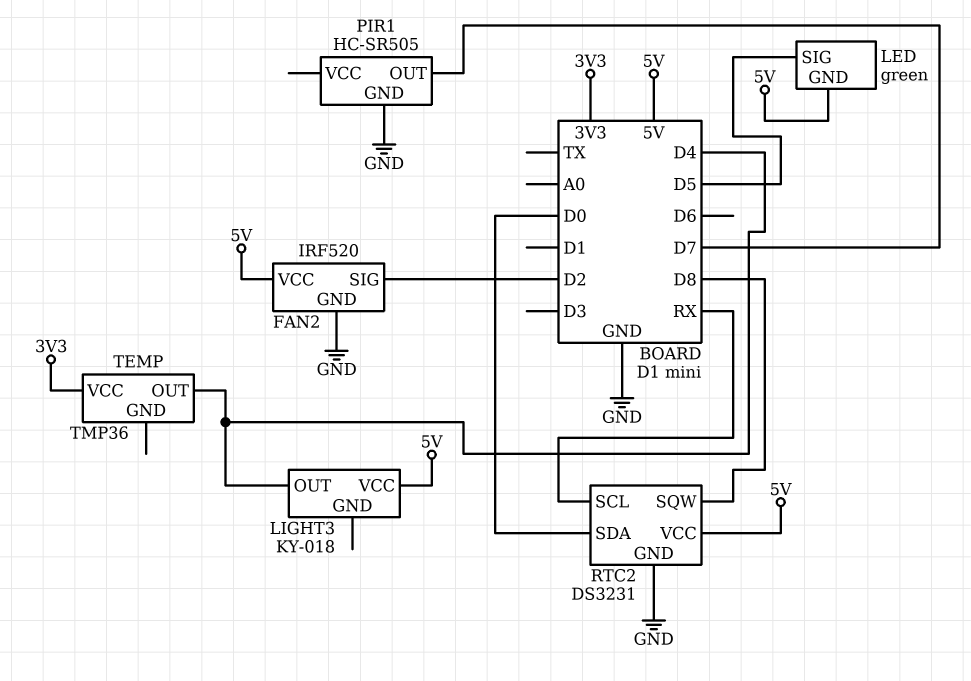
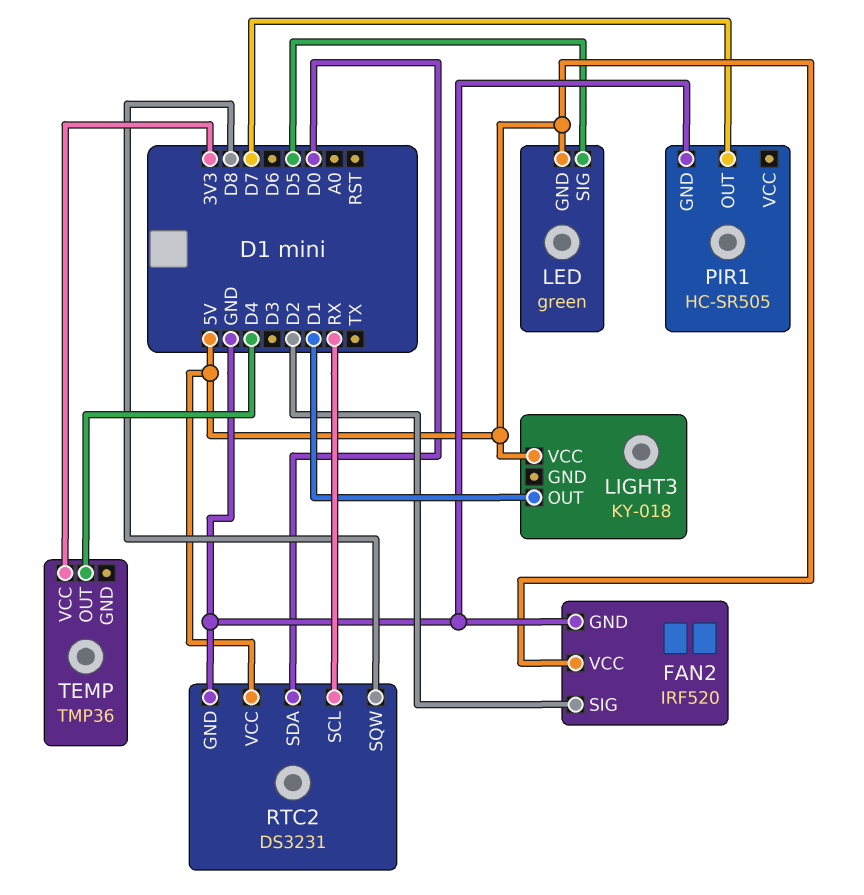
LIGHT3 pin OUT: D4 -> D1

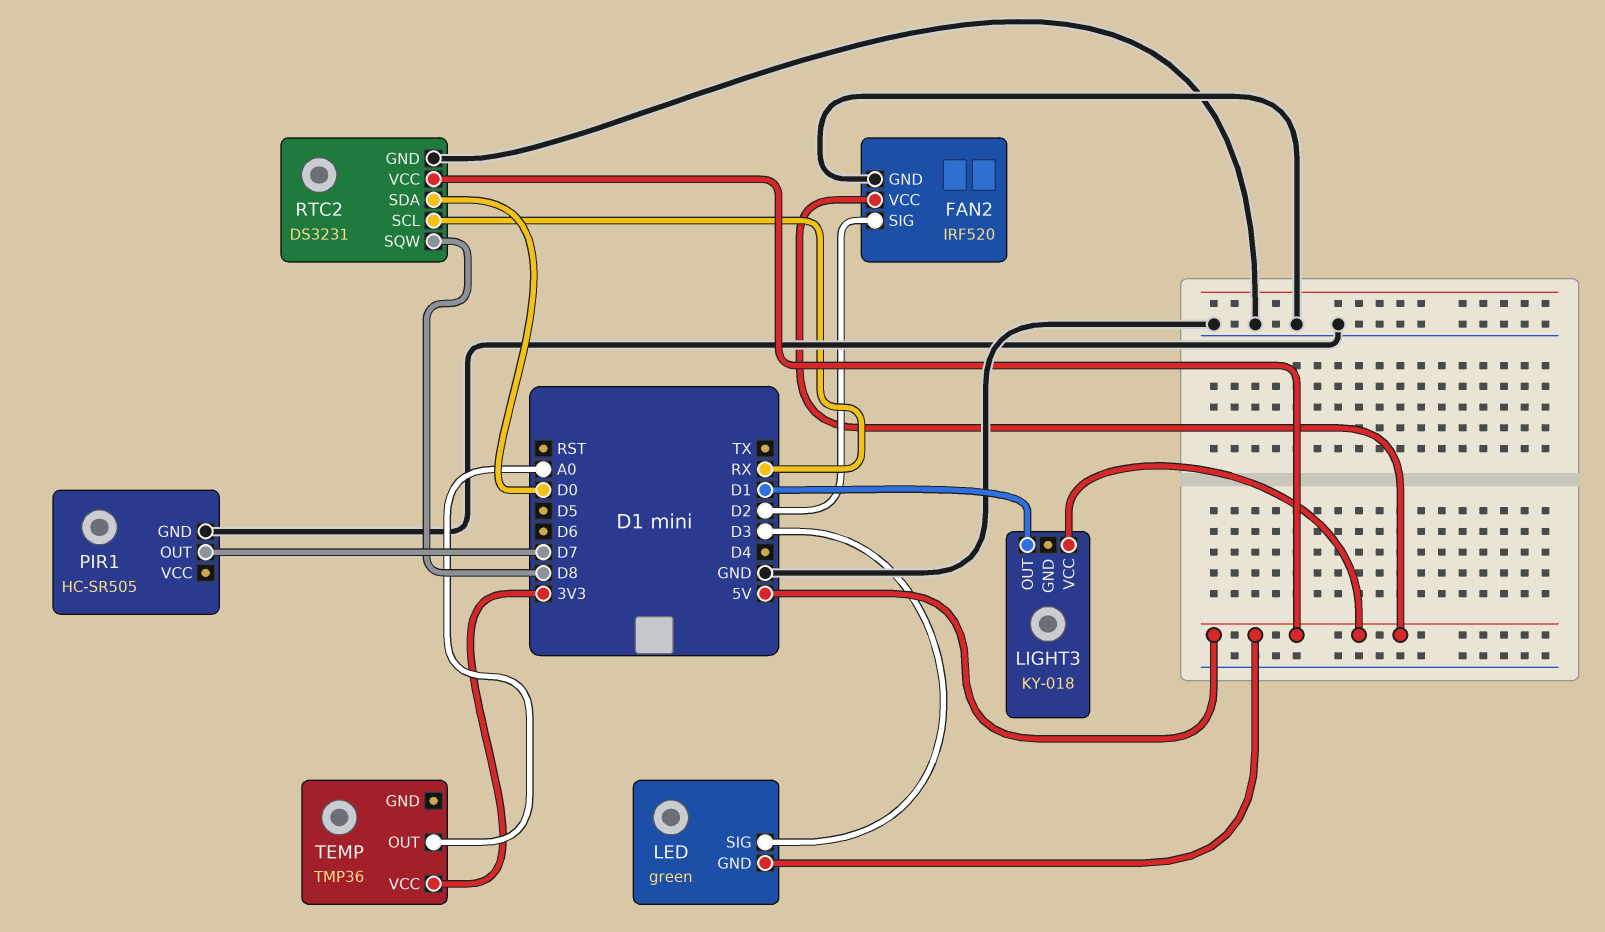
LED pin SIG: D5 -> D3
TEMP pin OUT: D4 -> A0

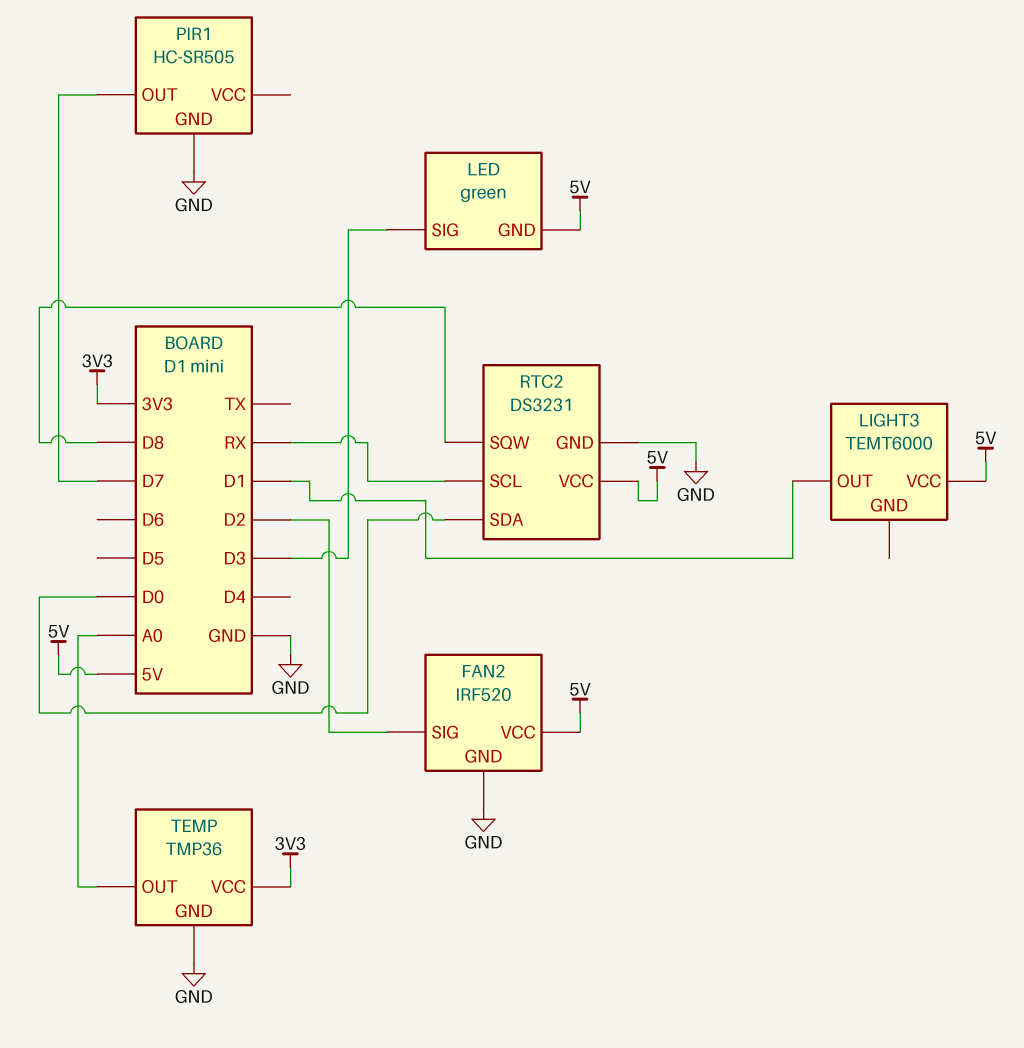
LIGHT3: KY-018 -> TEMT6000
TEMP pin GND: none -> GND

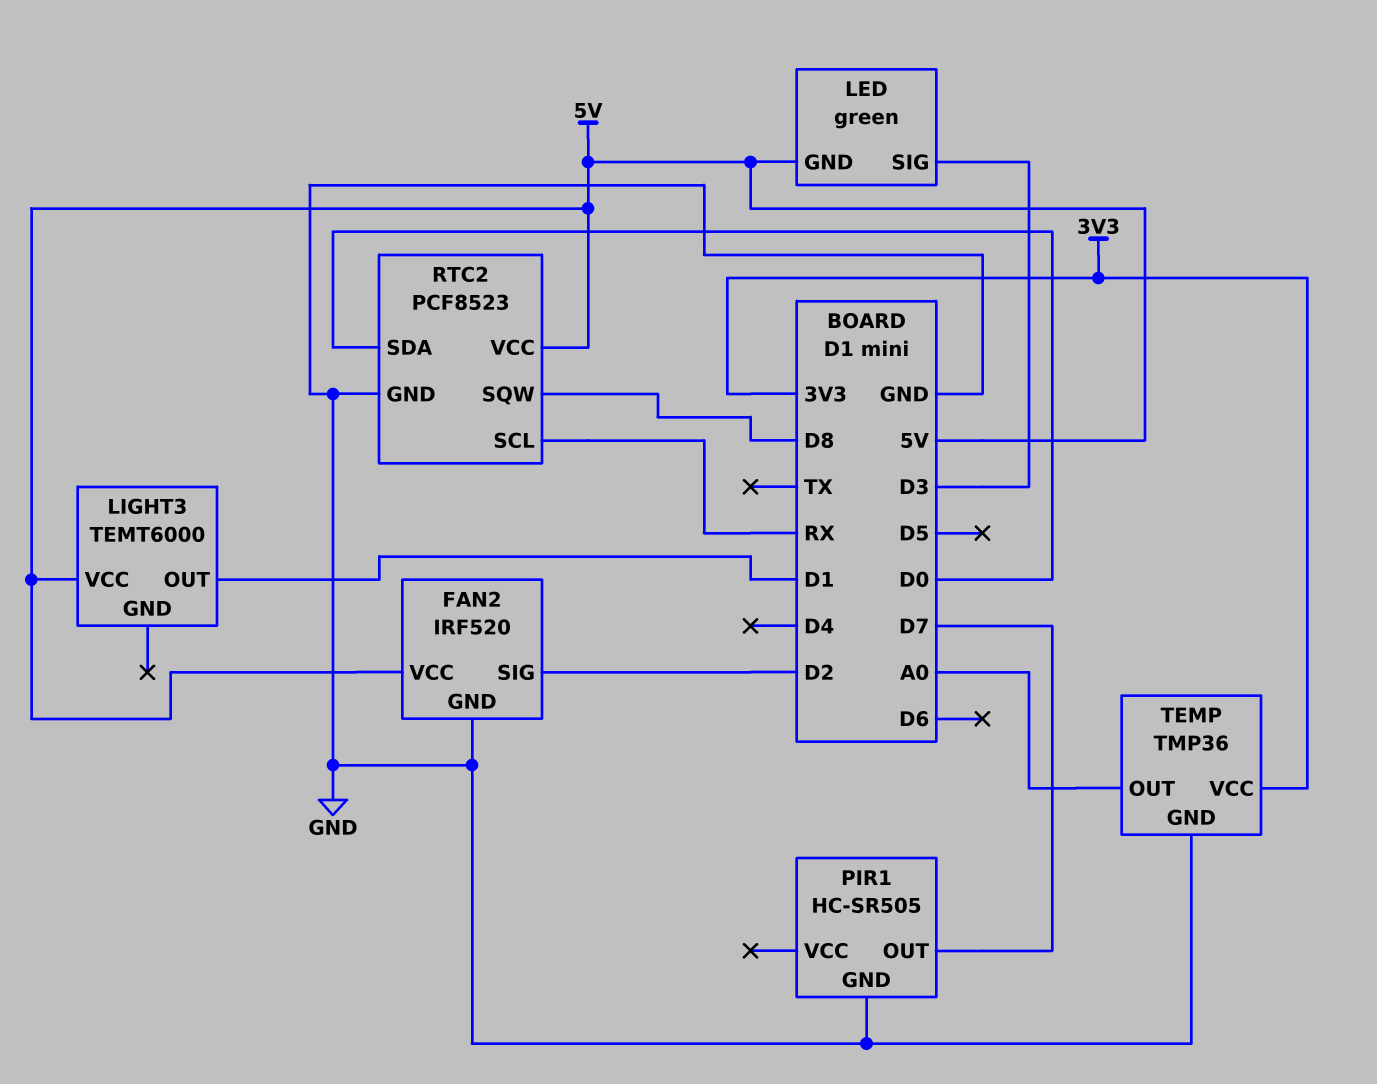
RTC2: DS3231 -> PCF8523

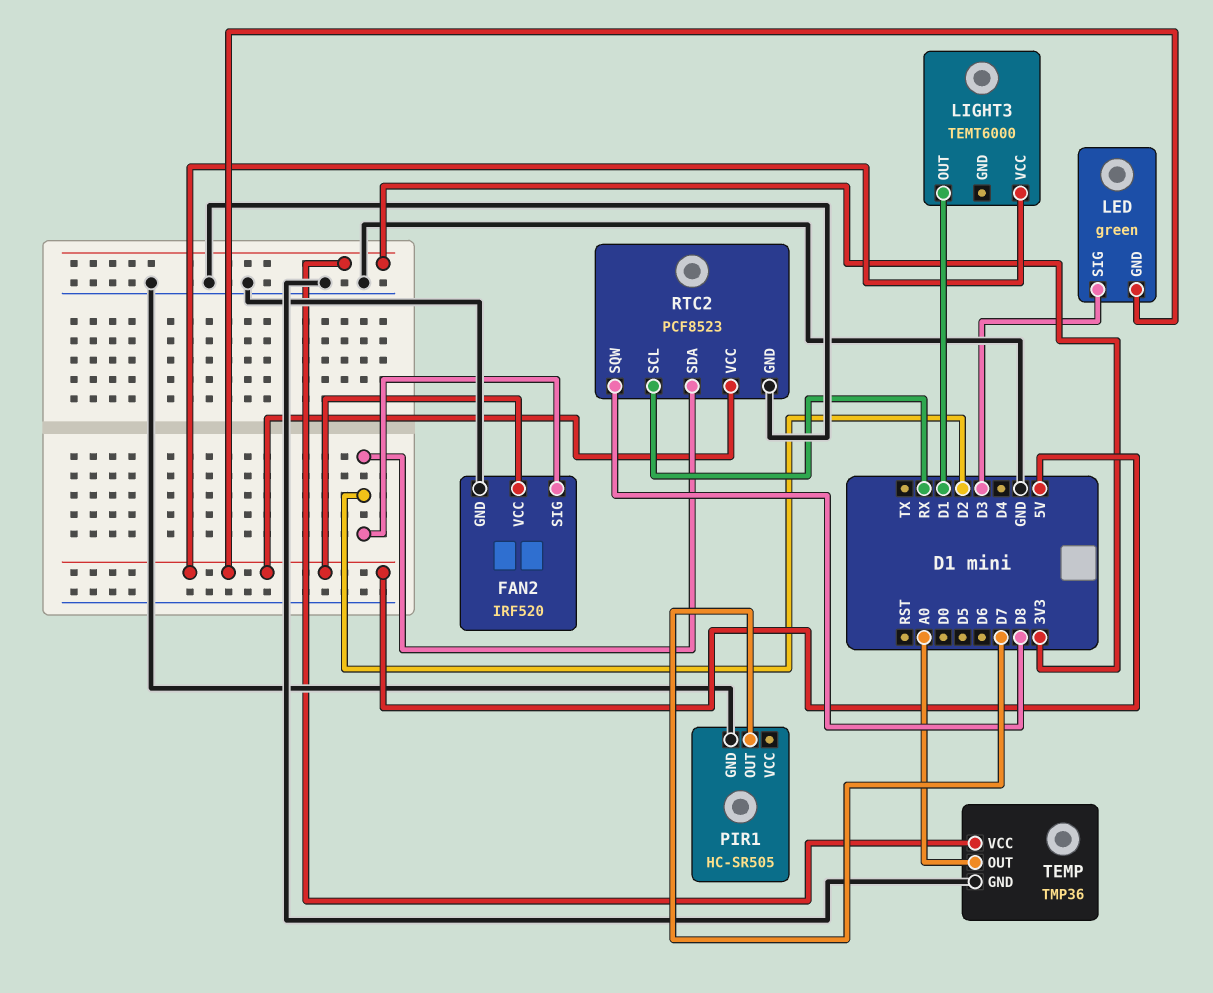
RTC2 pin SDA: D0 -> D2

